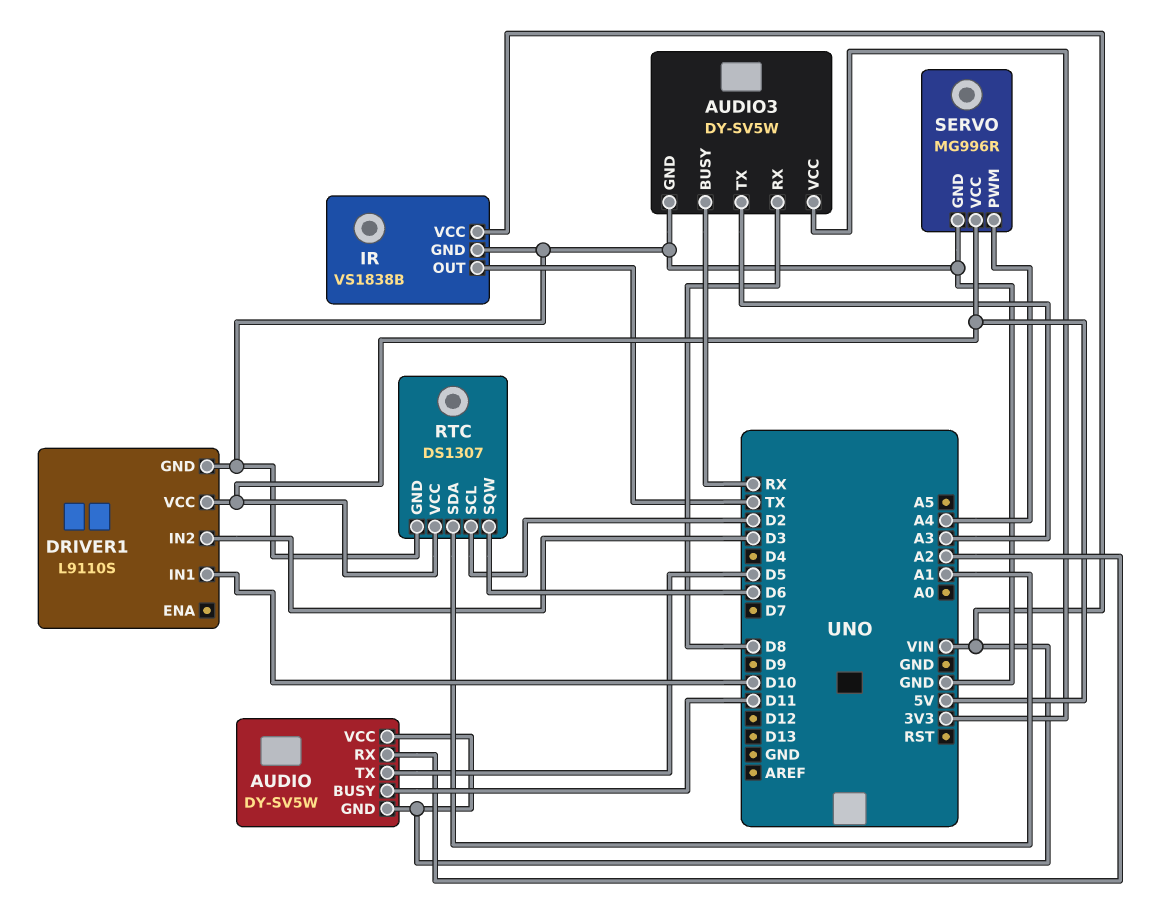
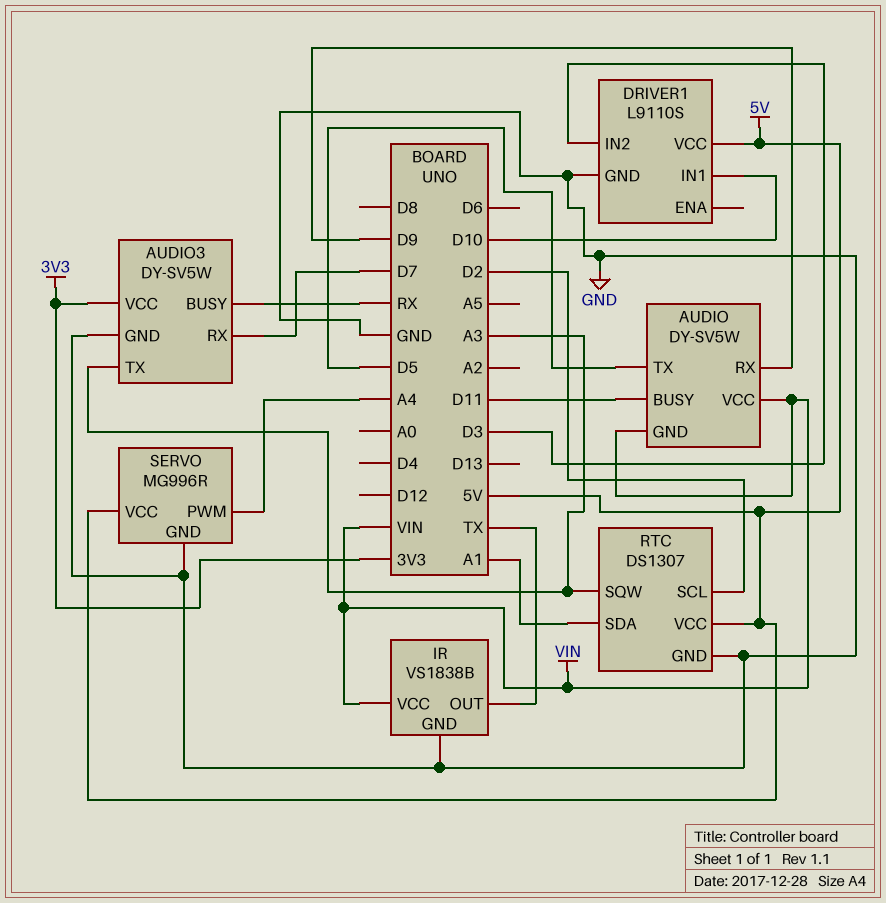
AUDIO pin RX: A2 -> D9
AUDIO3 pin RX: D8 -> D7
RTC pin SQW: D6 -> A3

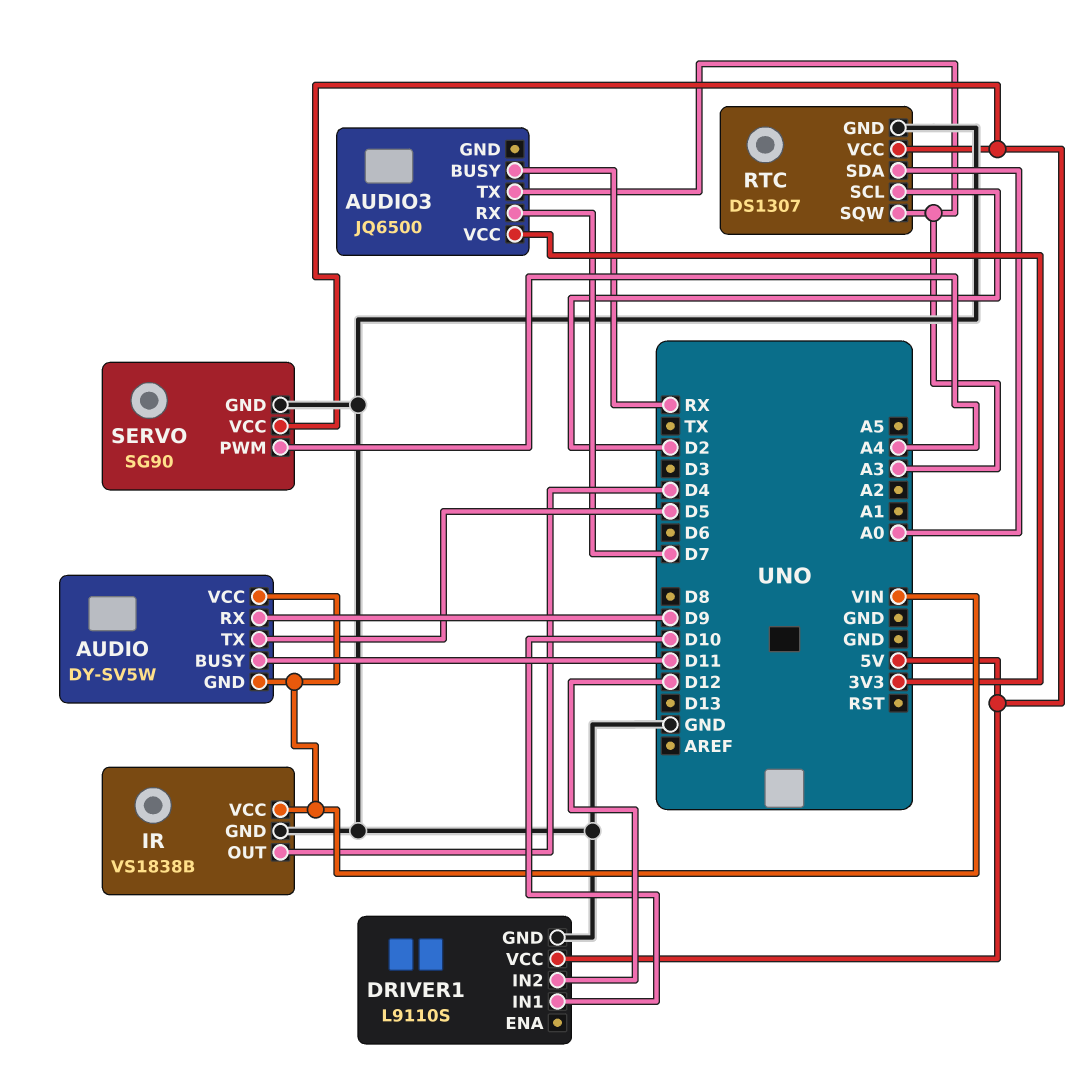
AUDIO3: DY-SV5W -> JQ6500
AUDIO3 pin GND: GND -> none
DRIVER1 pin IN2: D3 -> D12
IR pin OUT: TX -> D4
RTC pin SDA: A1 -> A0
SERVO: MG996R -> SG90

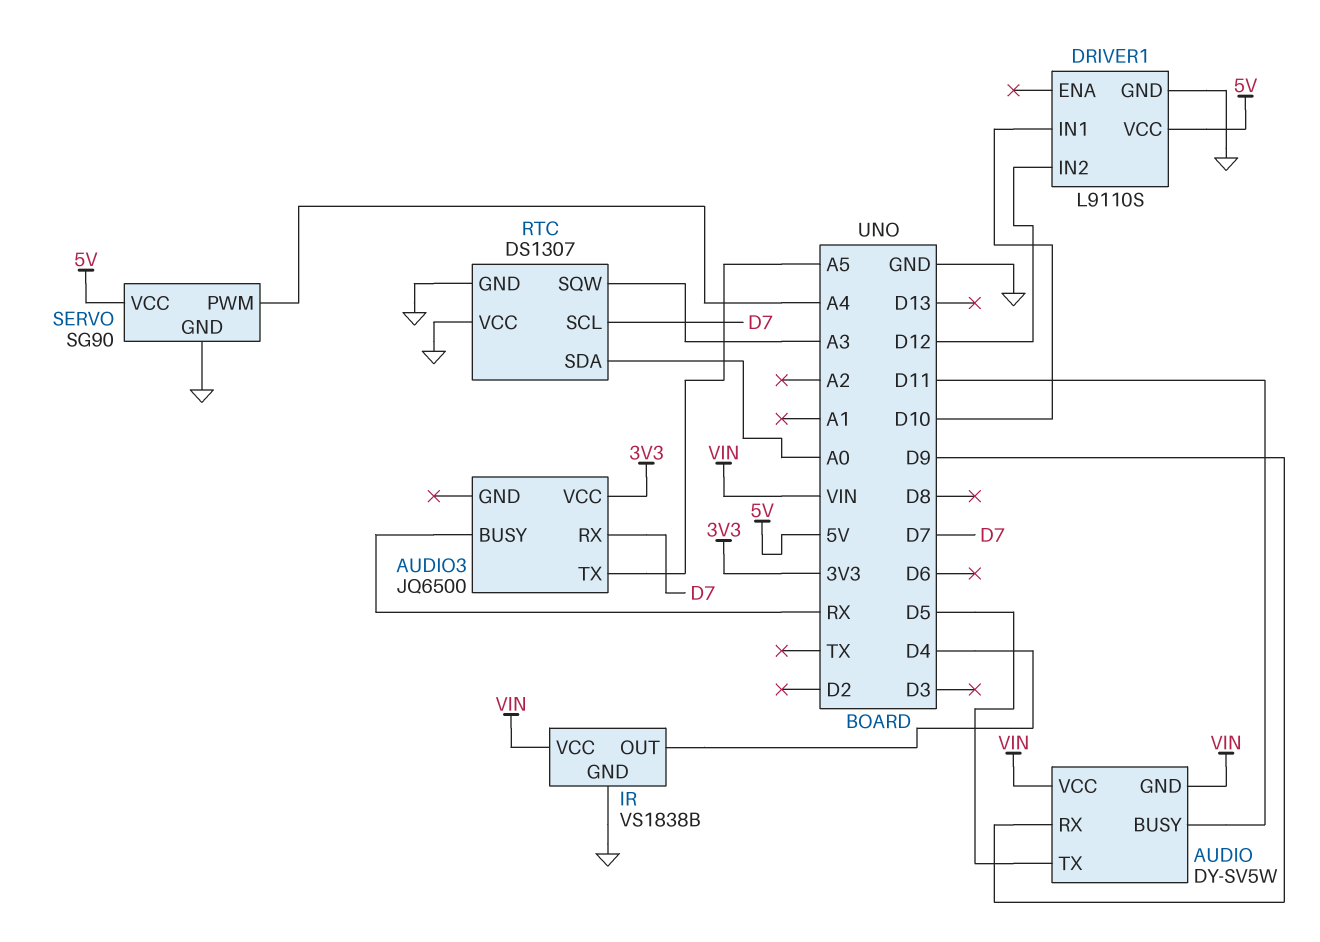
AUDIO3 pin TX: A3 -> A5
RTC pin SCL: D2 -> D7
RTC pin VCC: 5V -> GND

